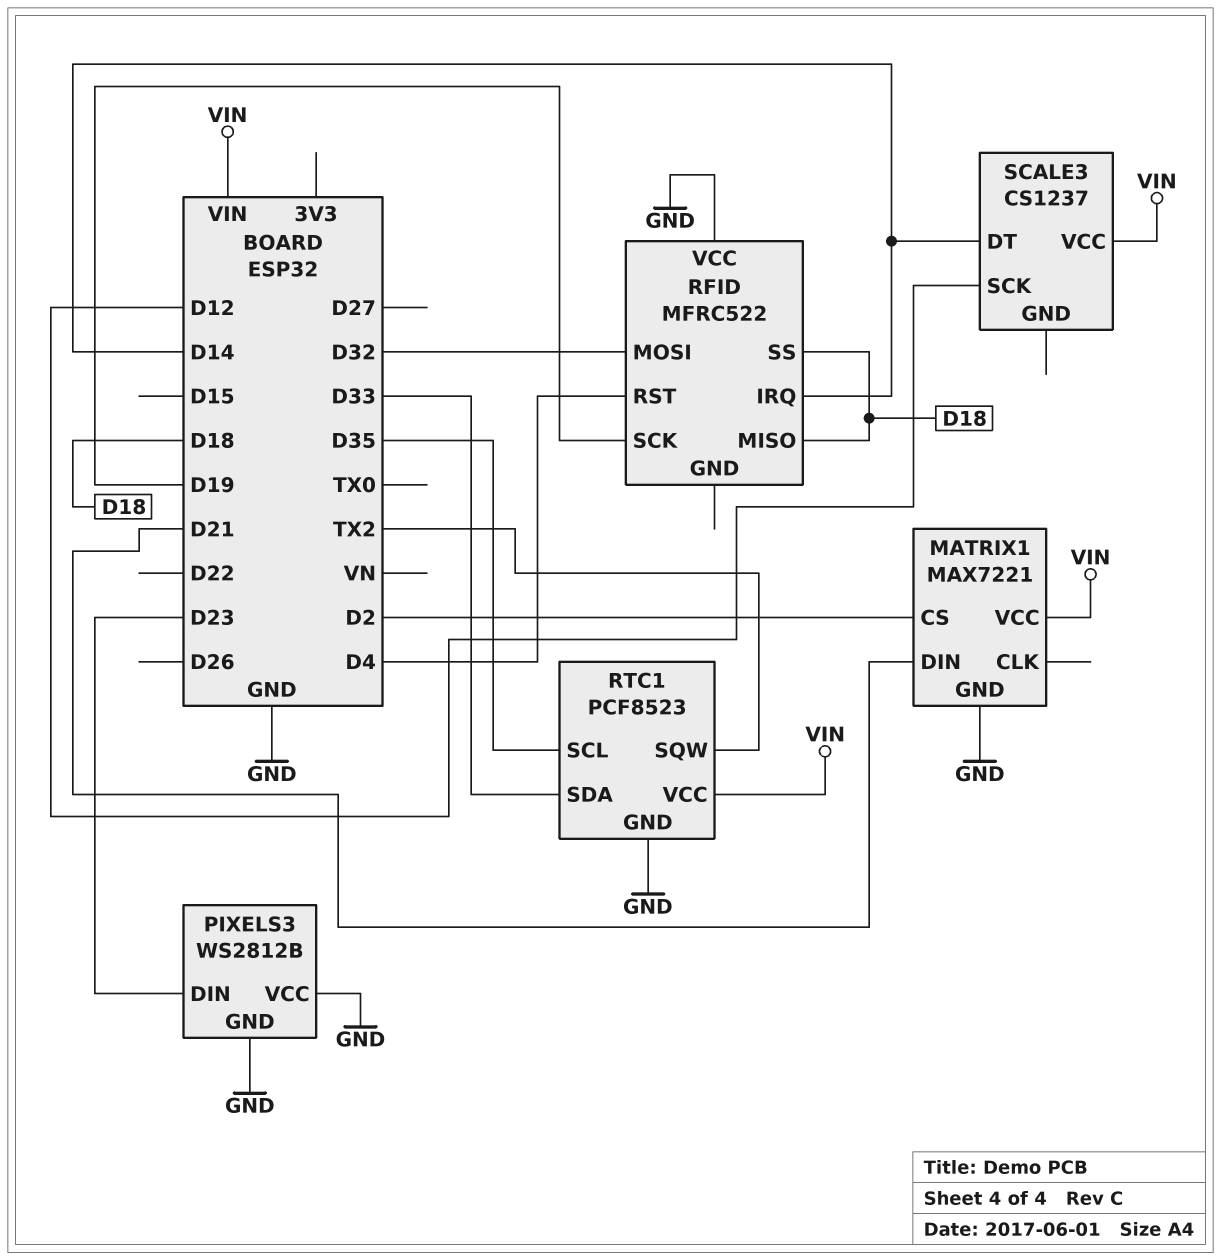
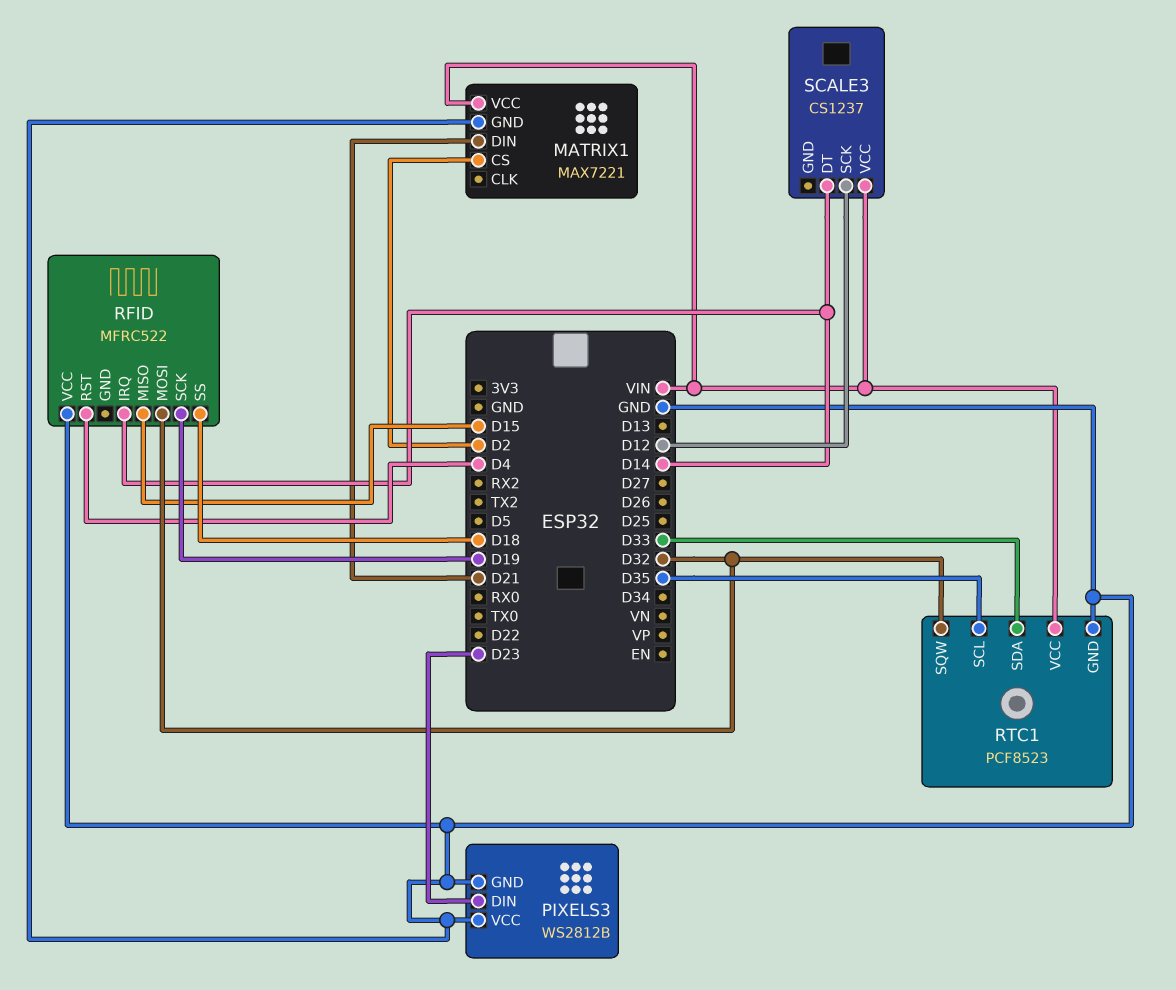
RFID pin MISO: D18 -> D15
RTC1 pin SQW: TX2 -> D32

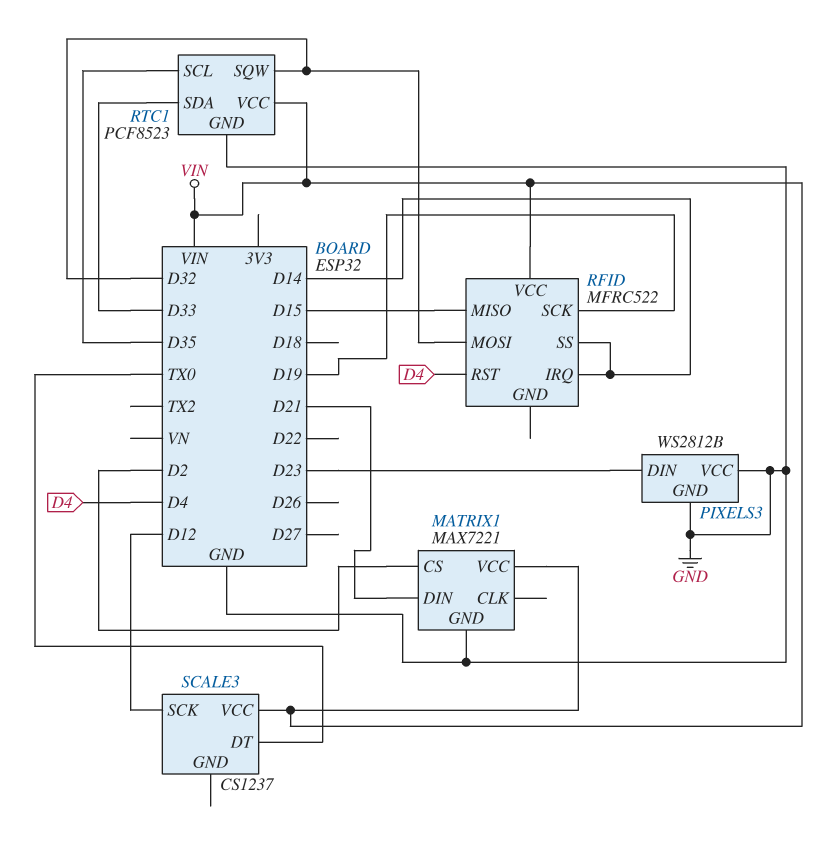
RFID pin SS: D18 -> D14
RFID pin VCC: GND -> VIN
SCALE3 pin DT: D14 -> TX0

